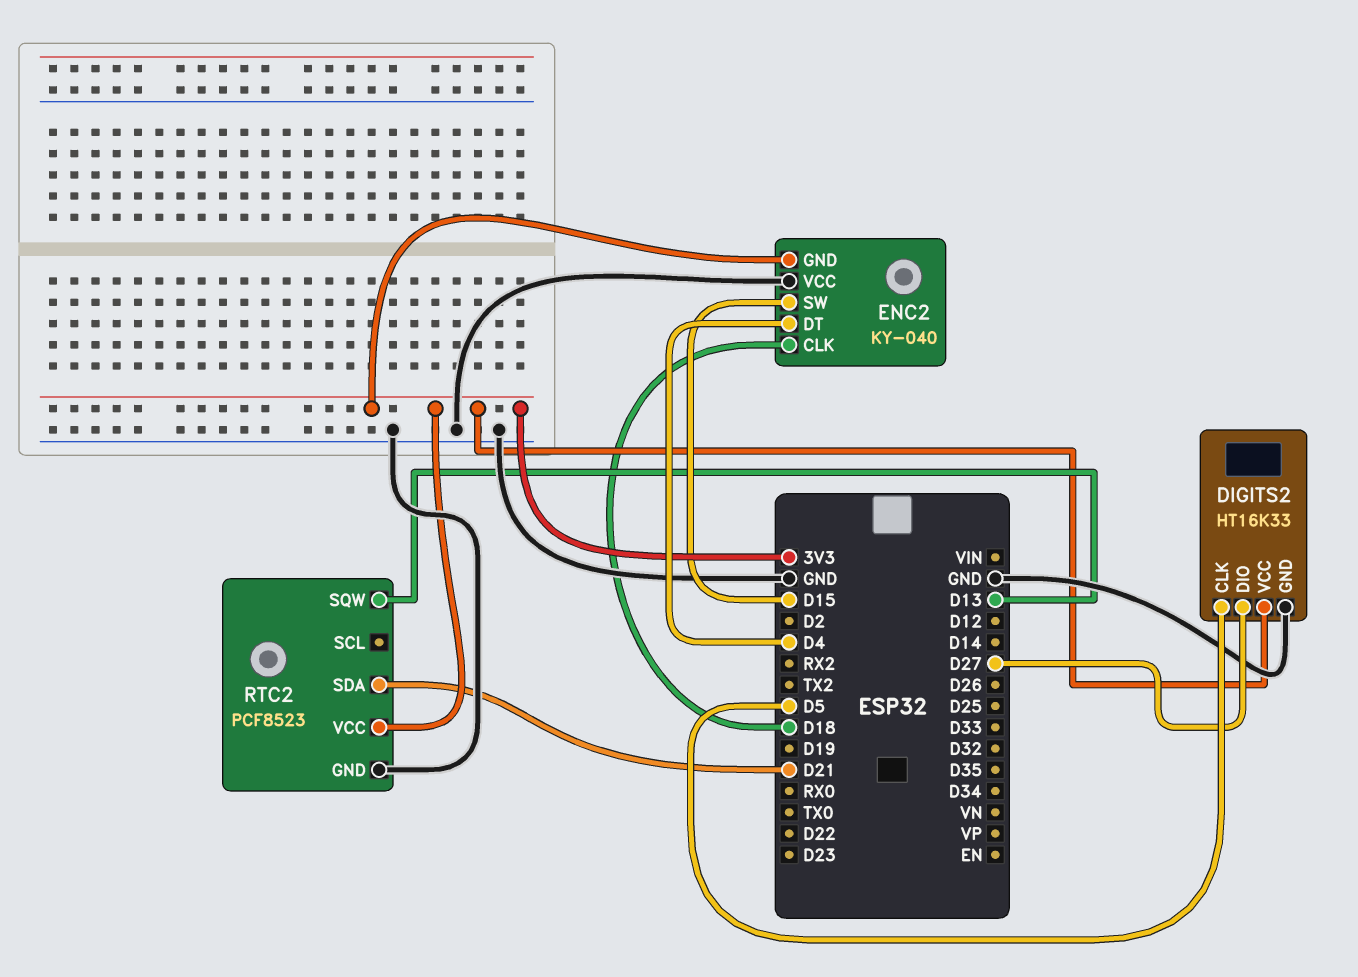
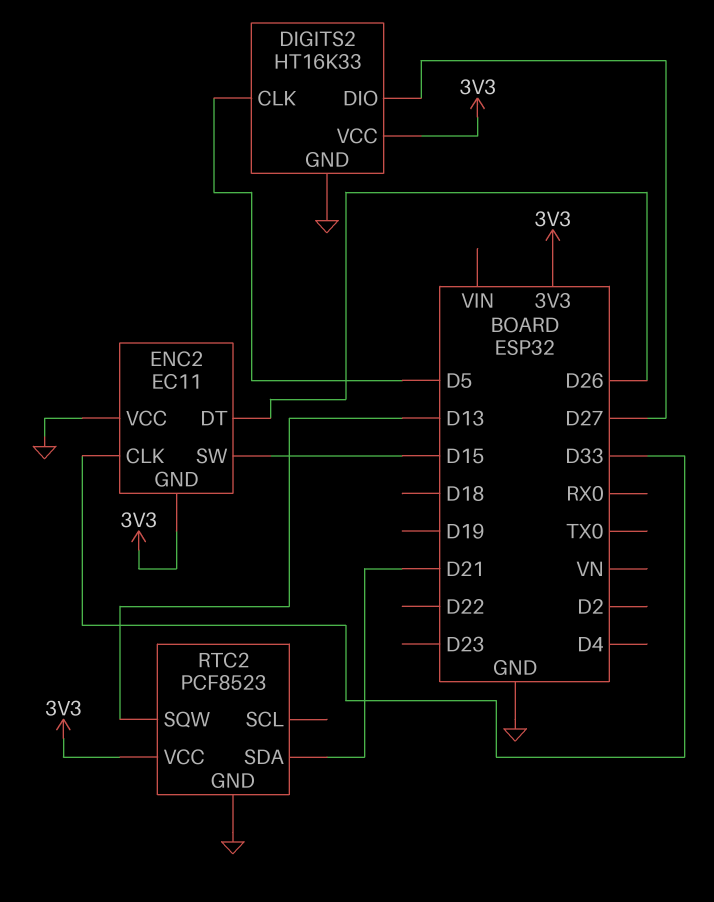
ENC2: KY-040 -> EC11
ENC2 pin CLK: D18 -> D33
ENC2 pin DT: D4 -> D26

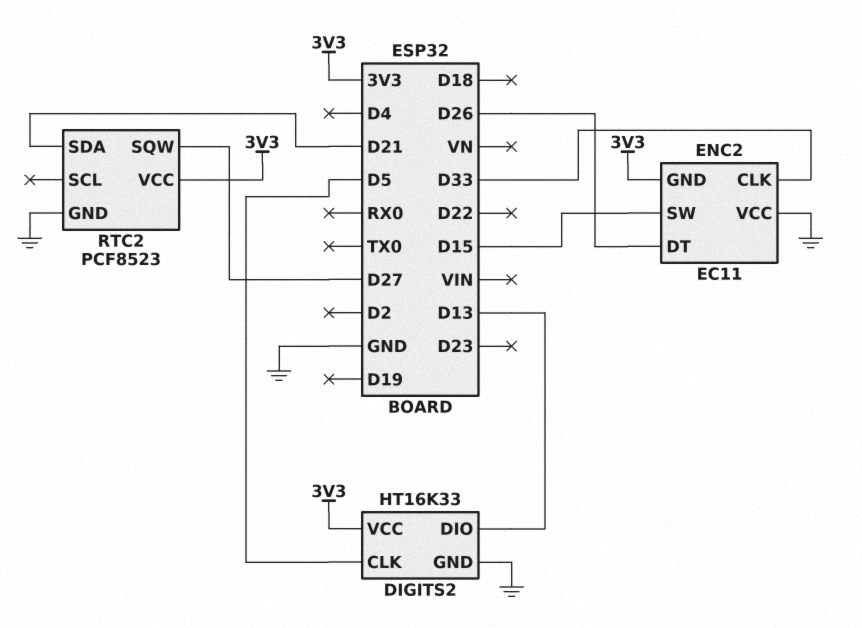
DIGITS2 pin DIO: D27 -> D13
RTC2 pin SQW: D13 -> D27

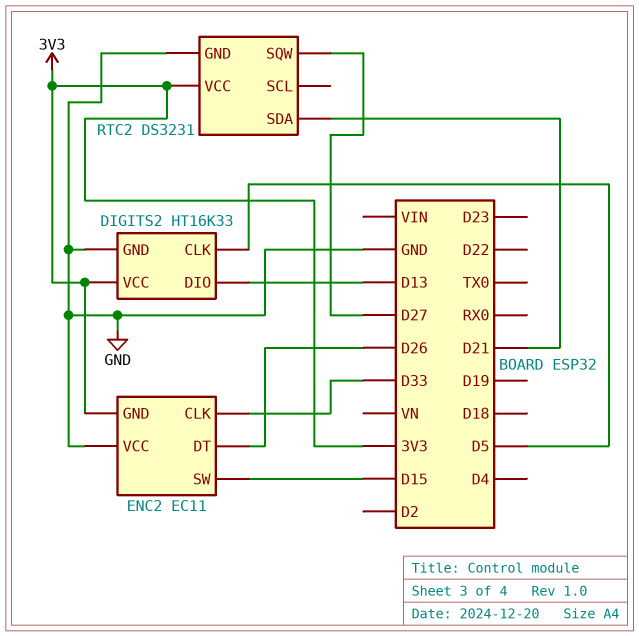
RTC2: PCF8523 -> DS3231

